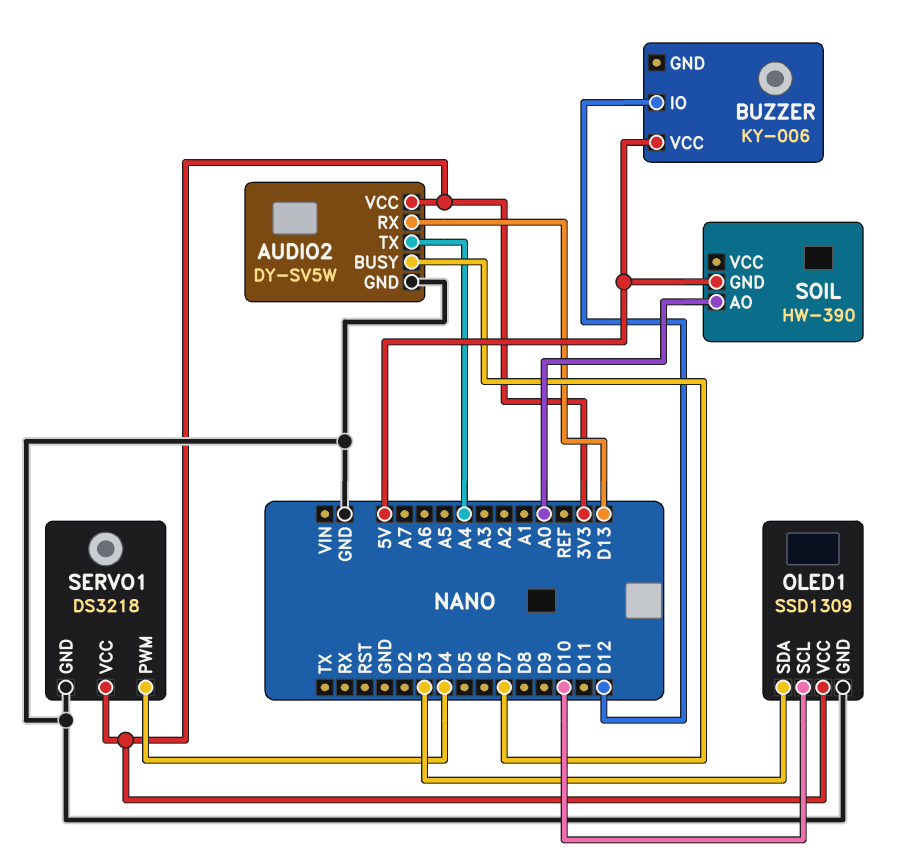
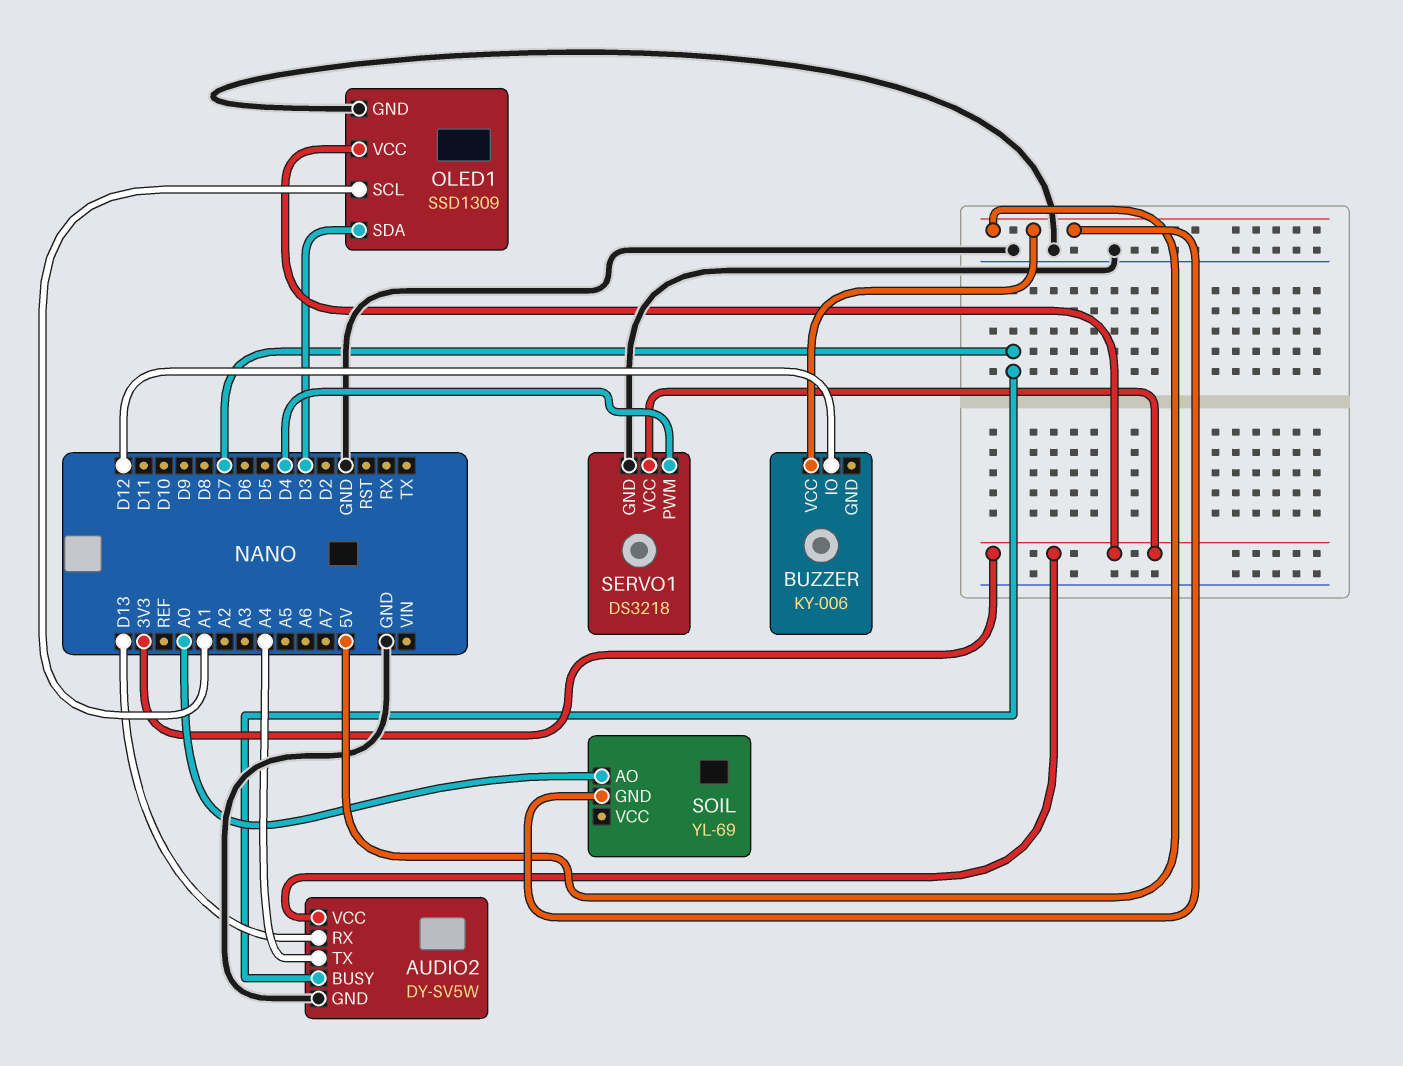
OLED1 pin SCL: D10 -> A1
SOIL: HW-390 -> YL-69

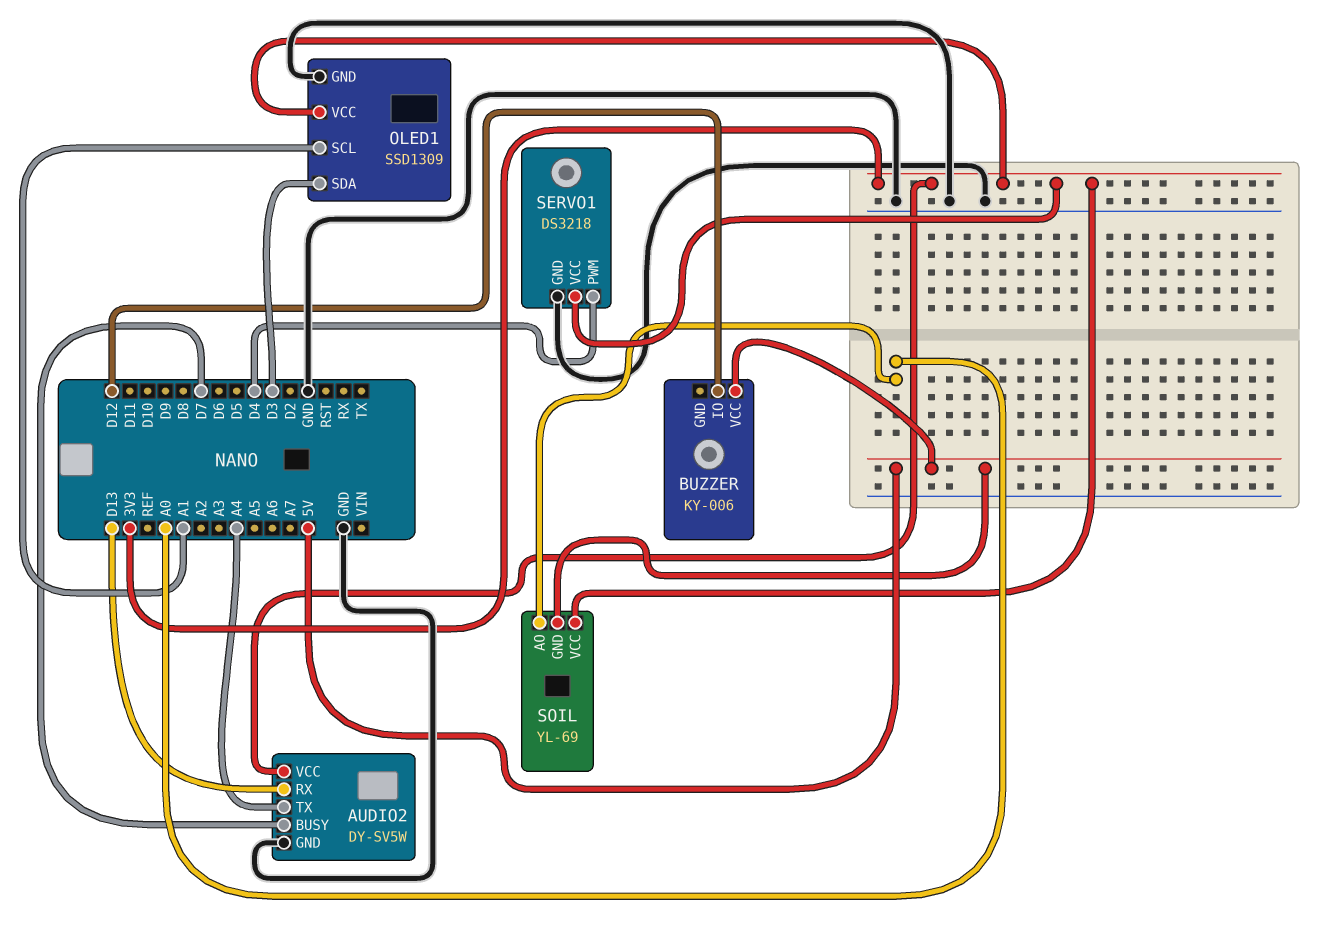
SOIL pin VCC: none -> 3V3

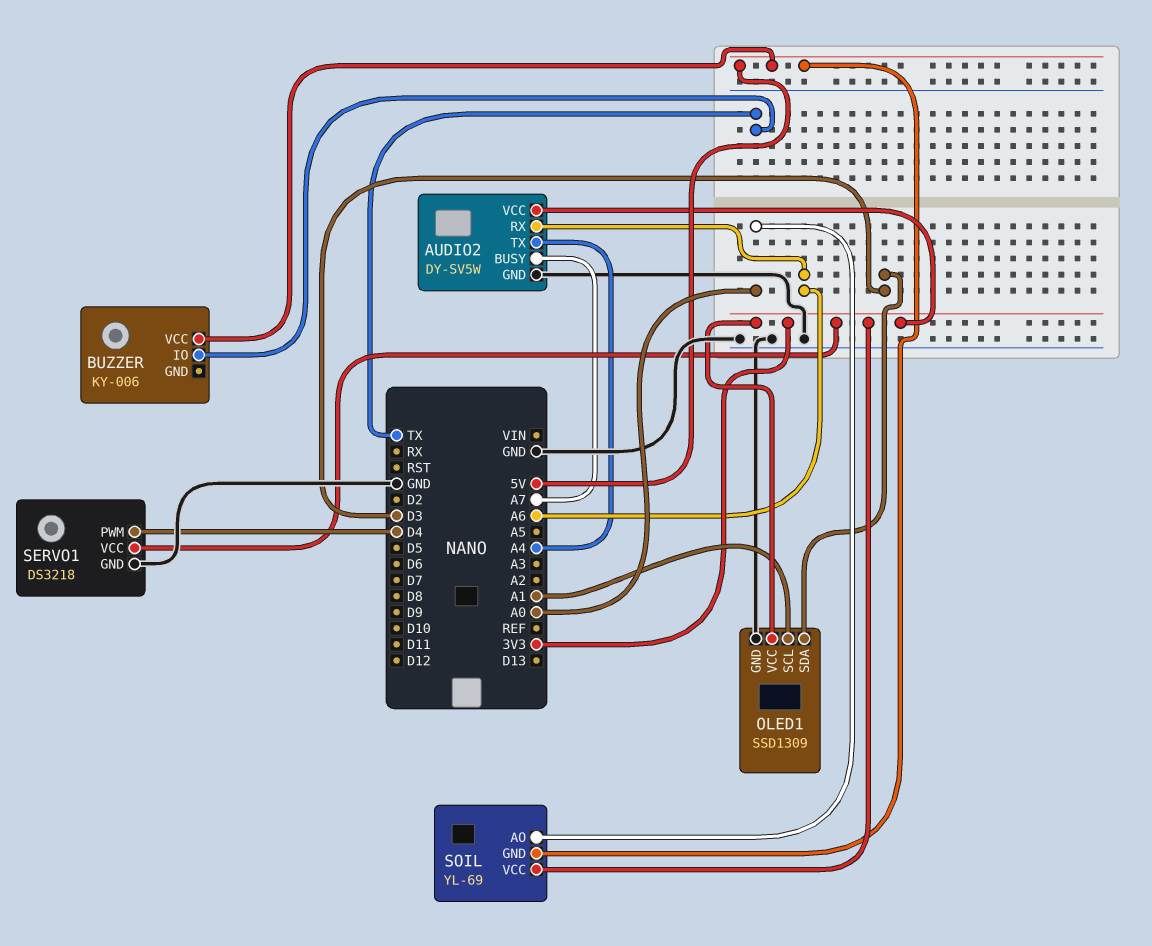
AUDIO2 pin BUSY: D7 -> A7
AUDIO2 pin RX: D13 -> A6
BUZZER pin IO: D12 -> TX

